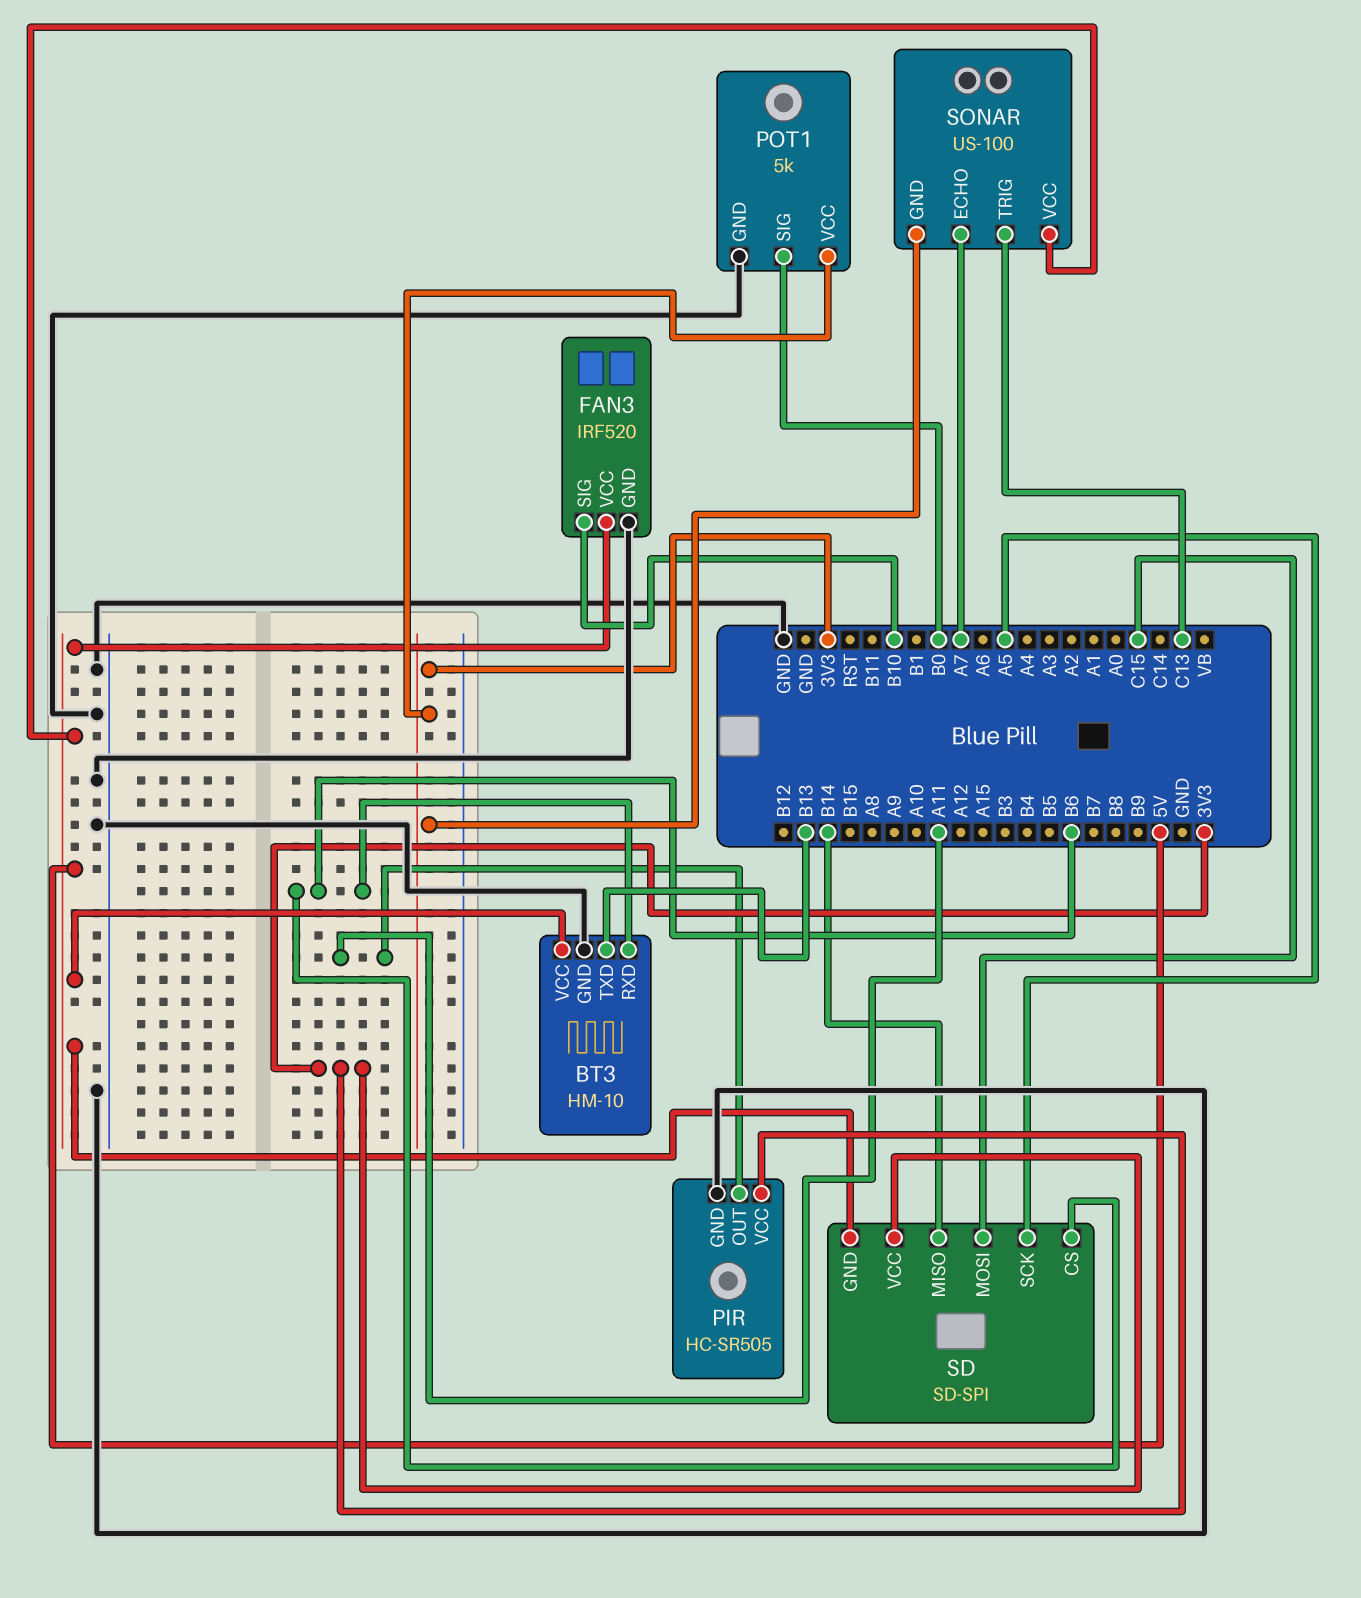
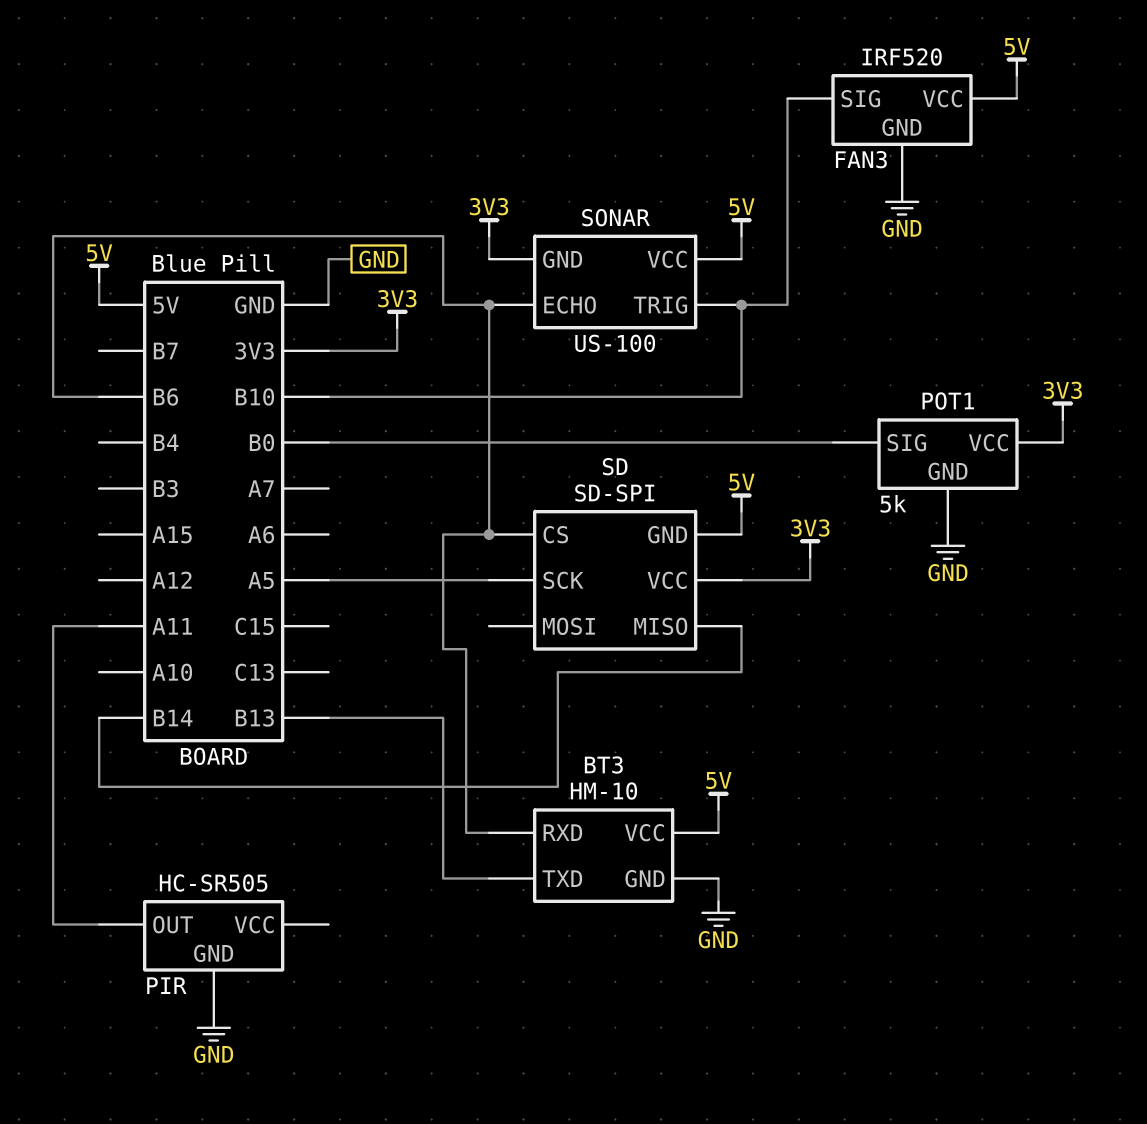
PIR pin VCC: 3V3 -> none
SD pin MOSI: C15 -> none
SONAR pin ECHO: A7 -> B6
SONAR pin TRIG: C13 -> B10

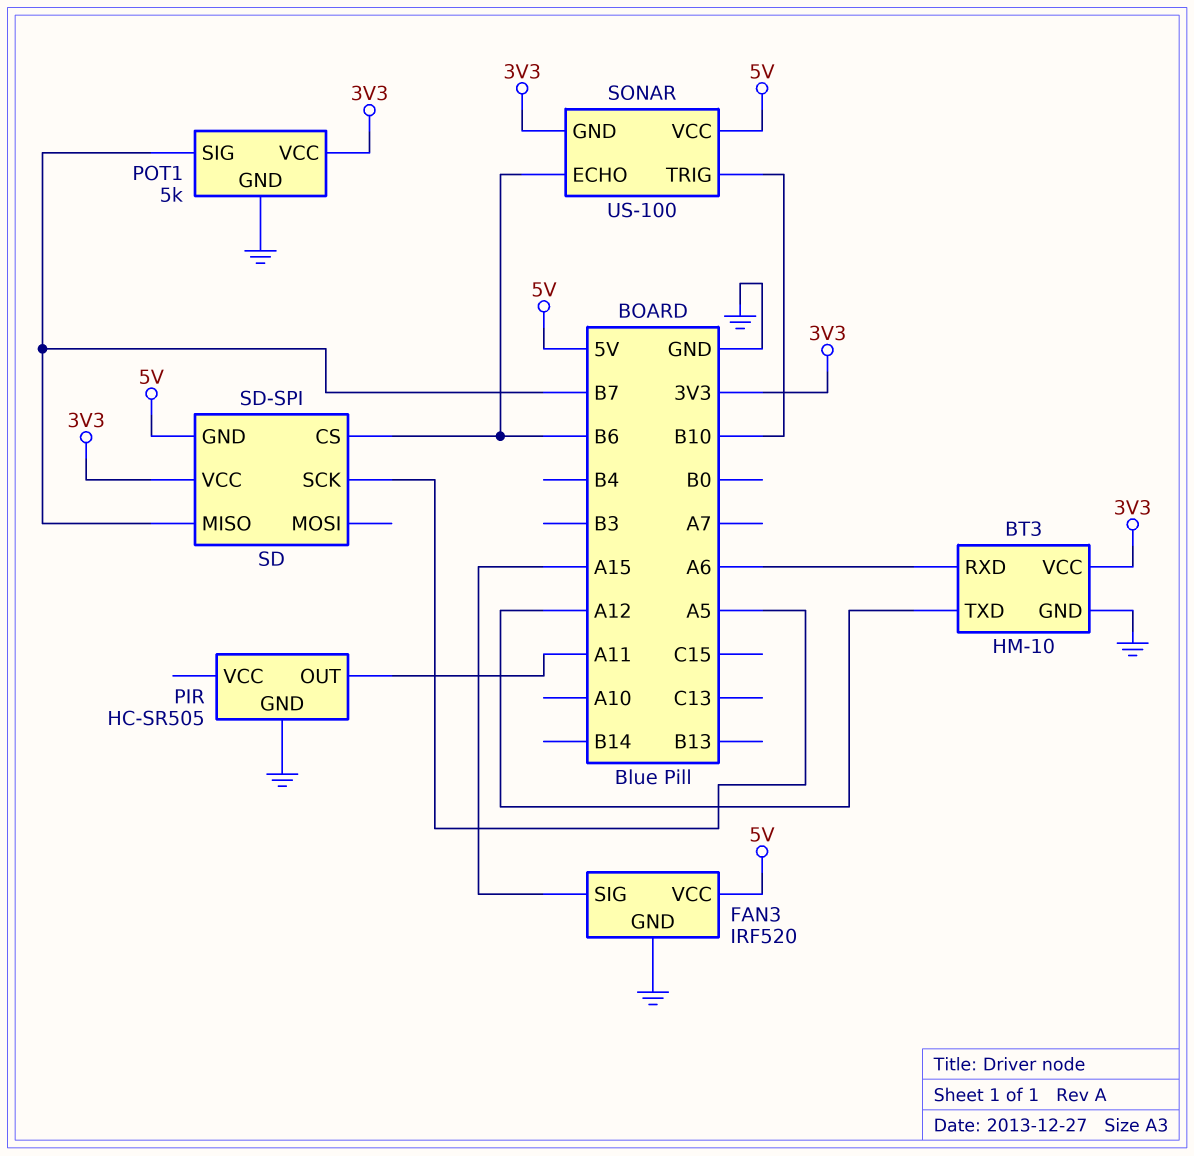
BT3 pin RXD: B6 -> A6
BT3 pin TXD: B13 -> A12
BT3 pin VCC: 5V -> 3V3
FAN3 pin SIG: B10 -> A15
POT1 pin SIG: B0 -> B7
SD pin MISO: B14 -> B7

